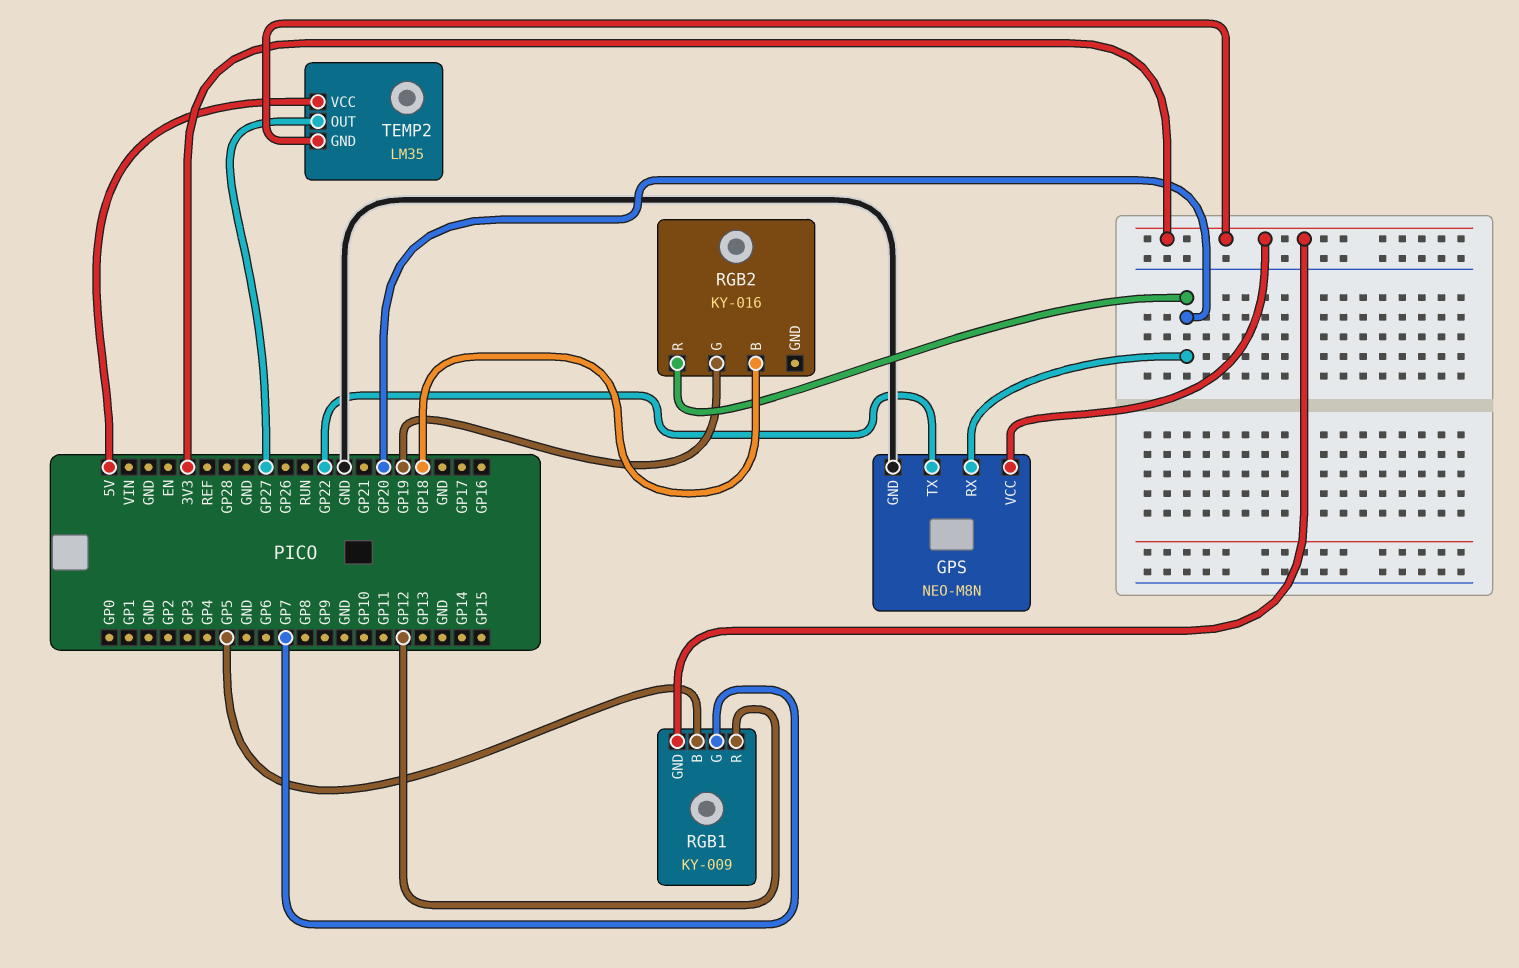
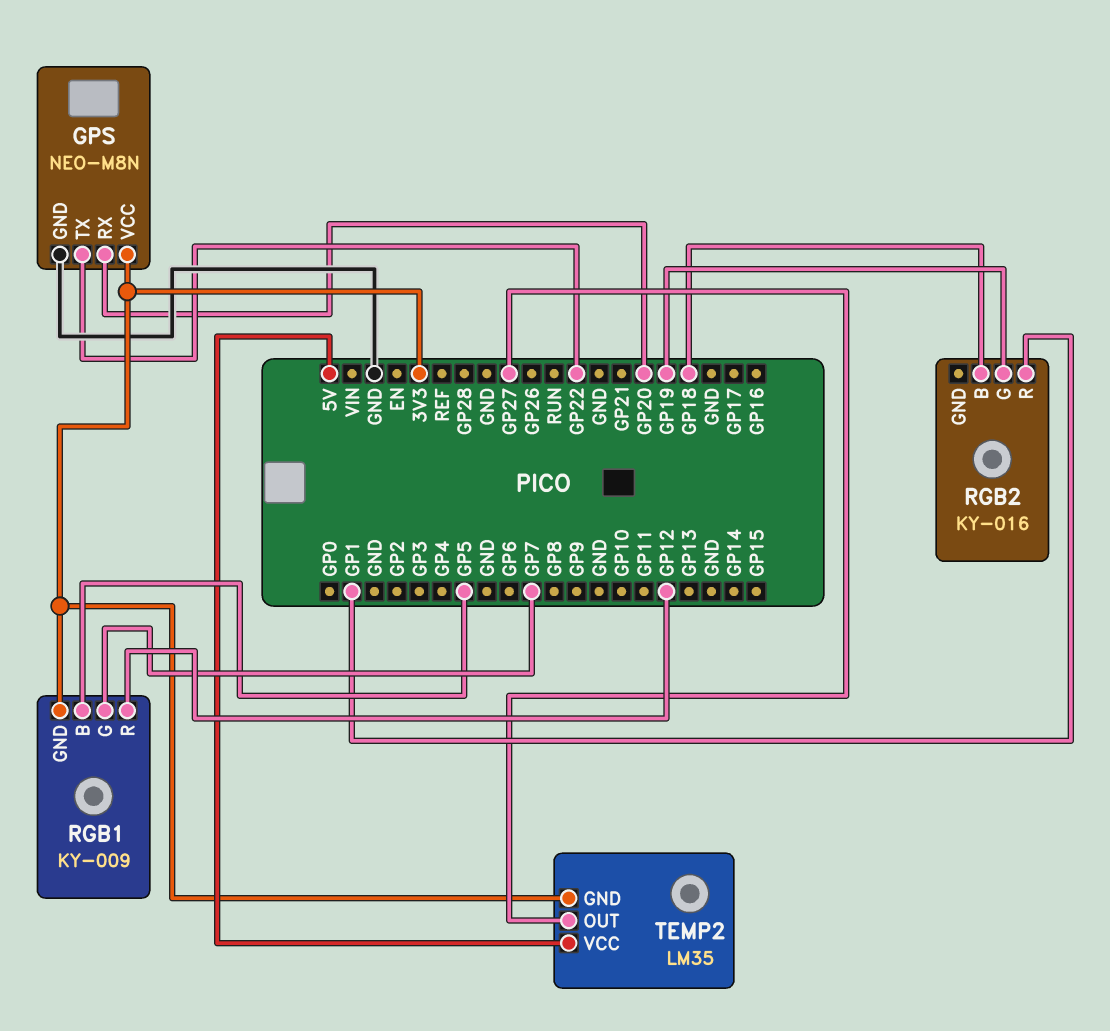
RGB2 pin R: GP20 -> GP1

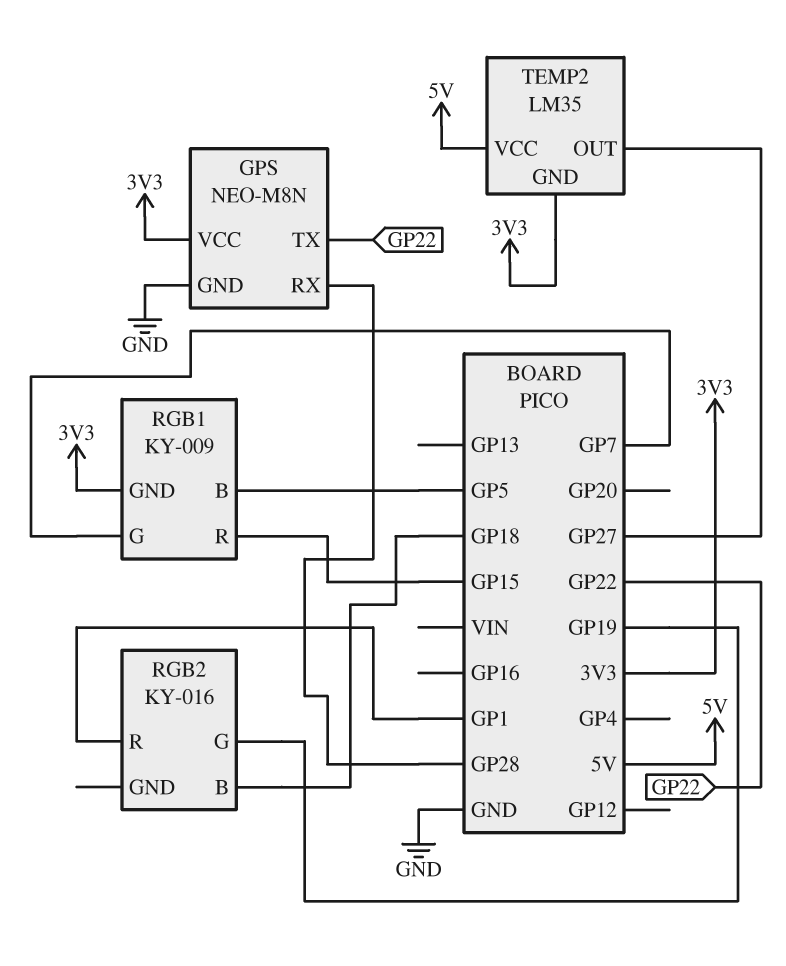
GPS pin RX: GP20 -> GP28
RGB1 pin R: GP12 -> GP15

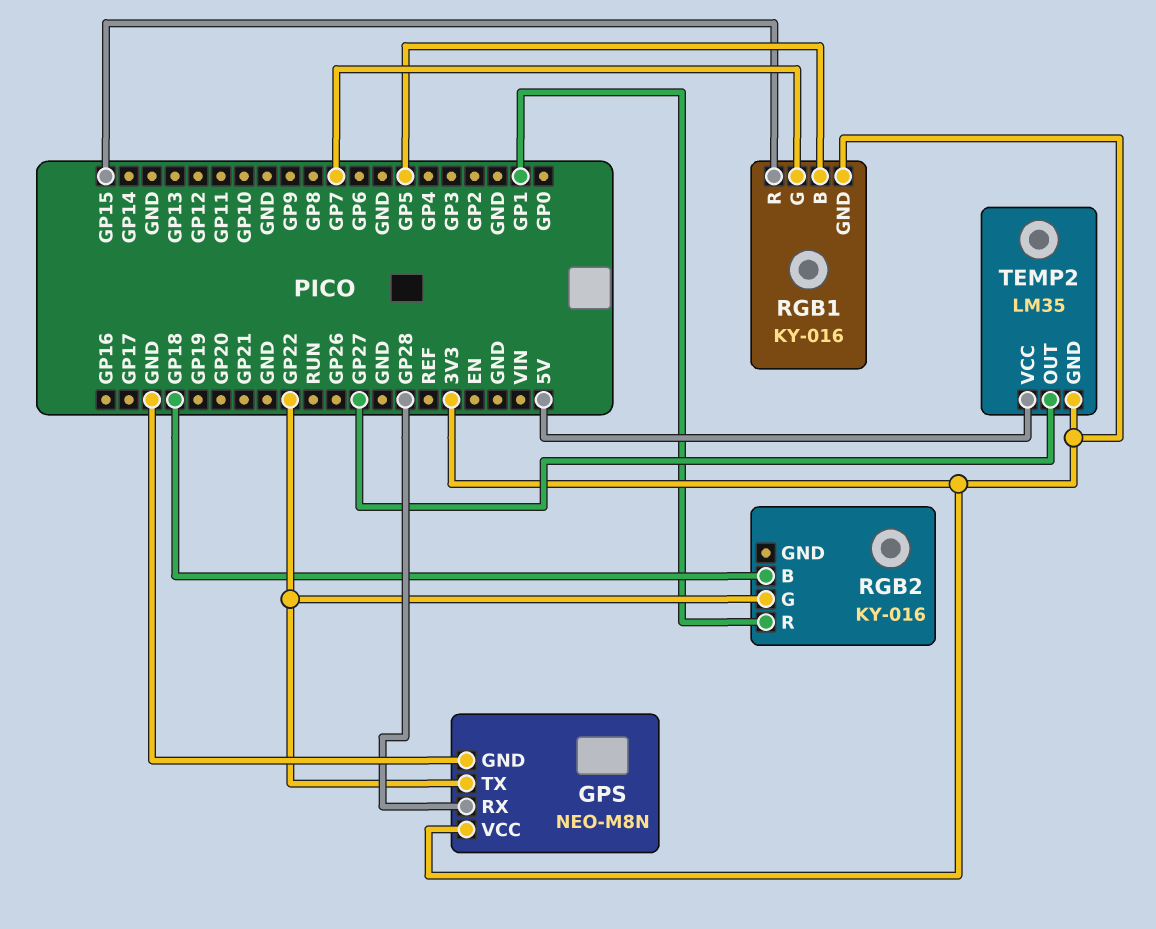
RGB1: KY-009 -> KY-016
RGB2 pin G: GP19 -> GP22

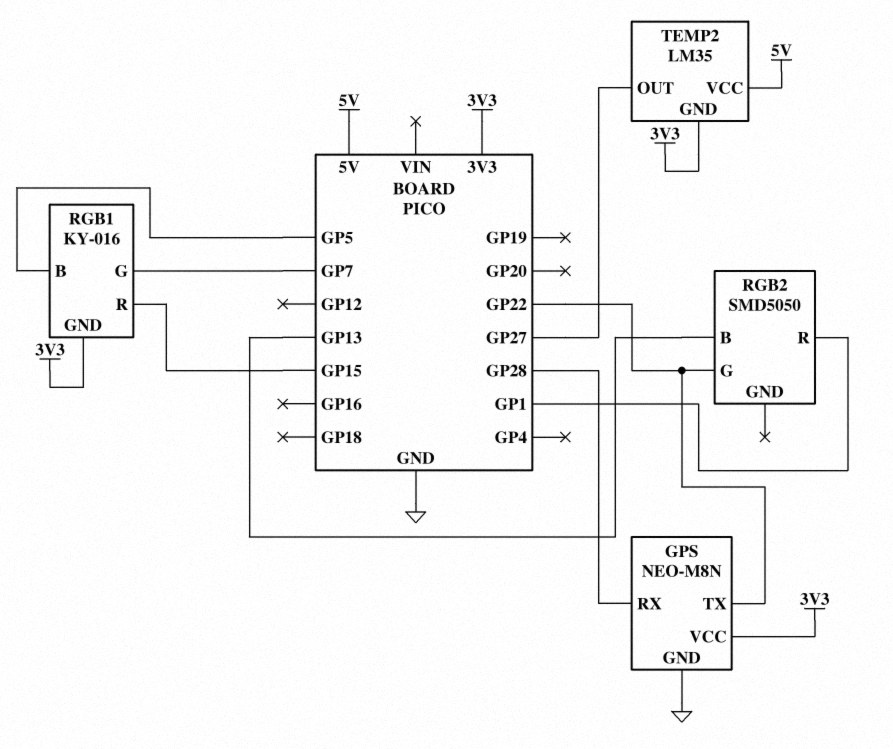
RGB2: KY-016 -> SMD5050
RGB2 pin B: GP18 -> GP13

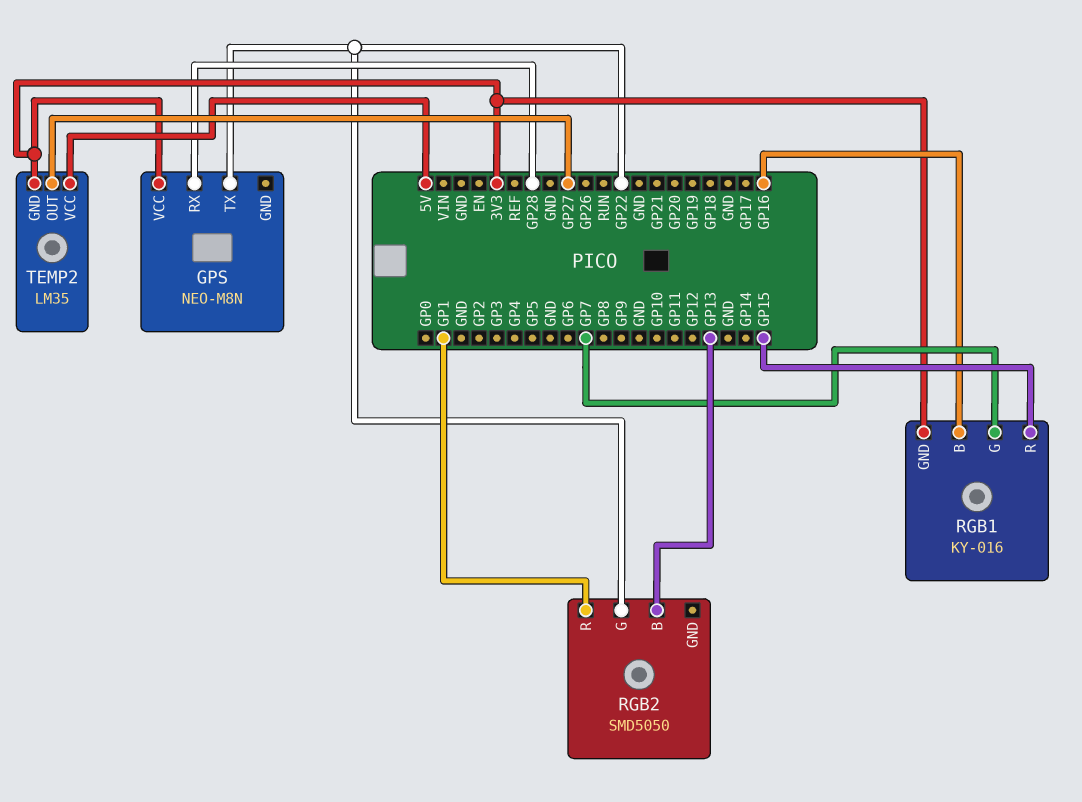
GPS pin GND: GND -> none
RGB1 pin B: GP5 -> GP16

